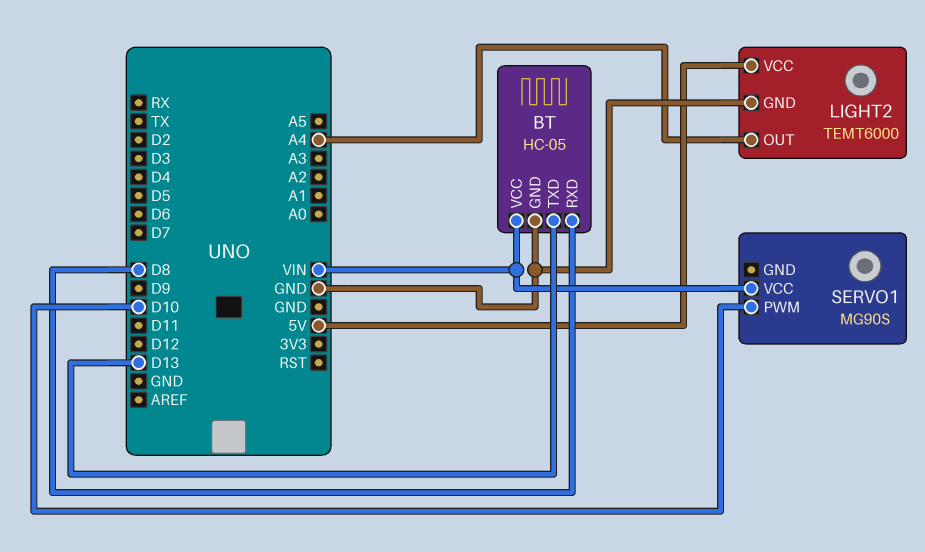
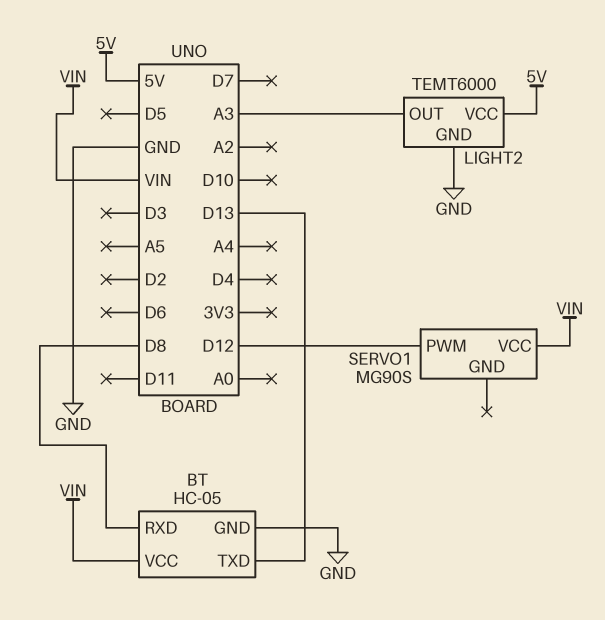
LIGHT2 pin OUT: A4 -> A3
SERVO1 pin PWM: D10 -> D12

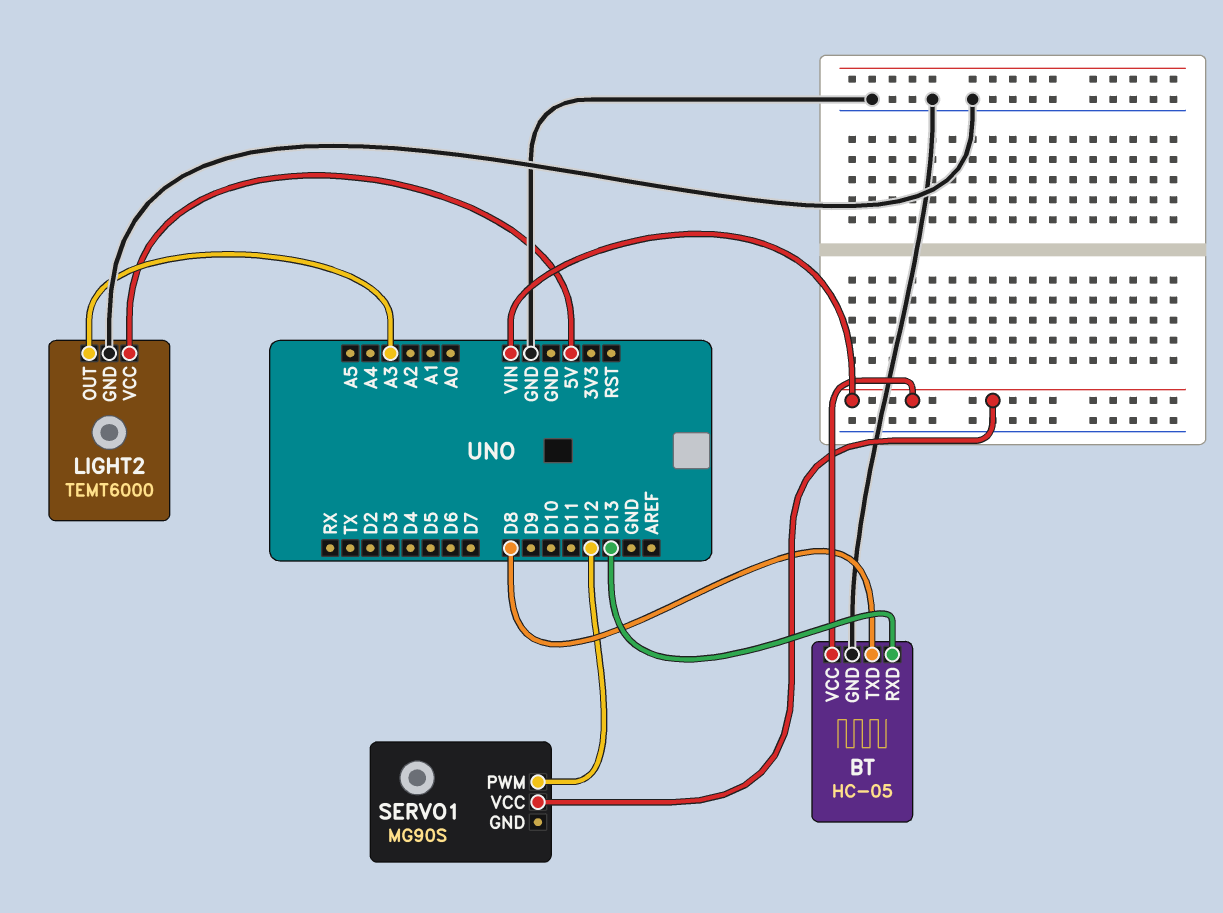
BT pin RXD: D8 -> D13
BT pin TXD: D13 -> D8

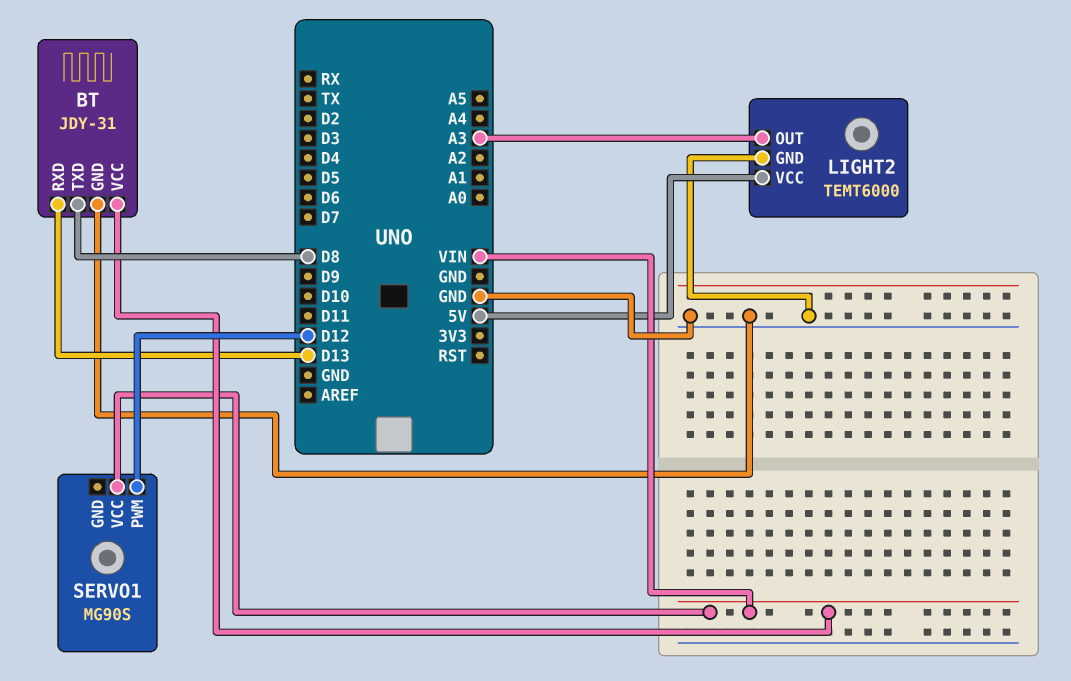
BT: HC-05 -> JDY-31

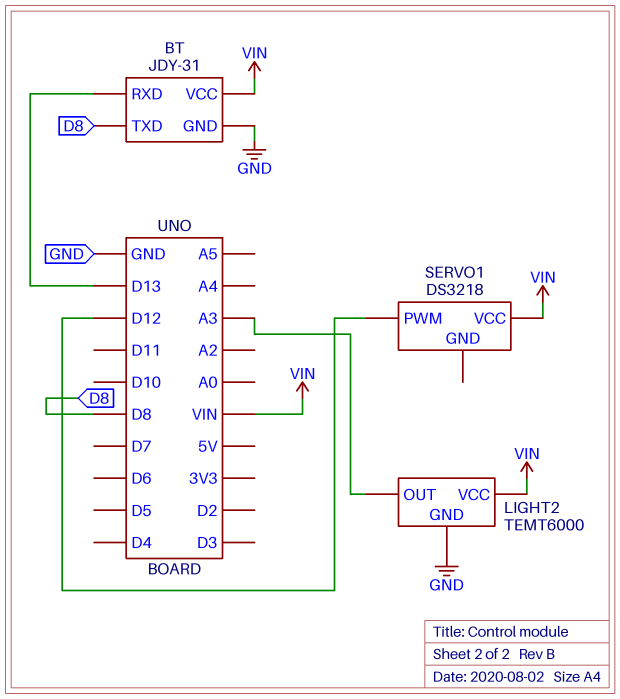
LIGHT2 pin VCC: 5V -> VIN
SERVO1: MG90S -> DS3218

